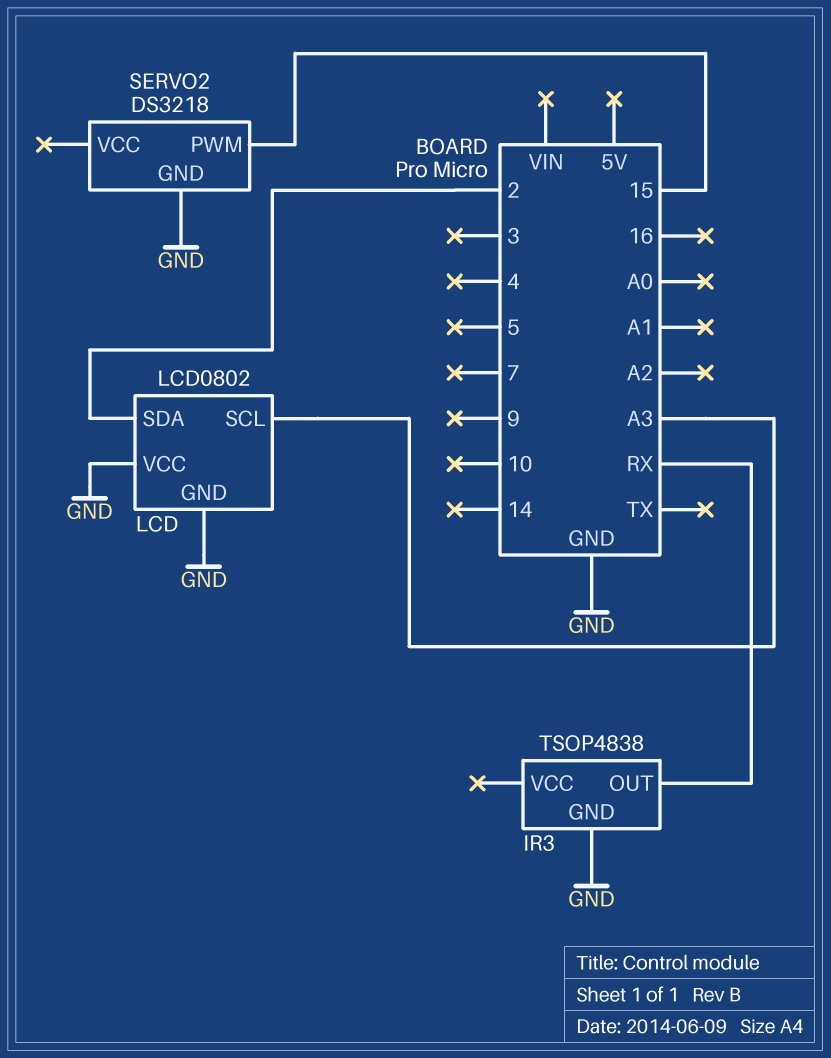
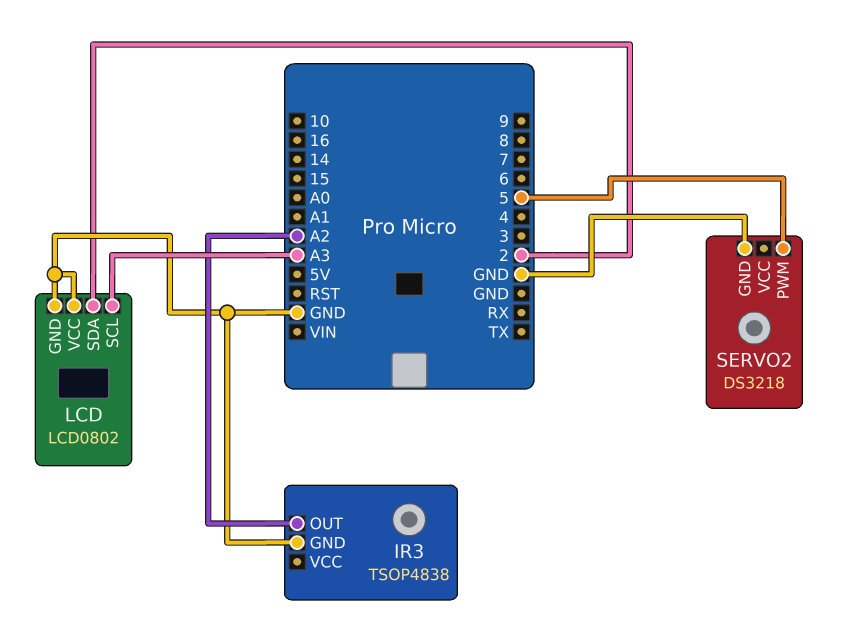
IR3 pin OUT: RX -> A2
SERVO2 pin PWM: 15 -> 5

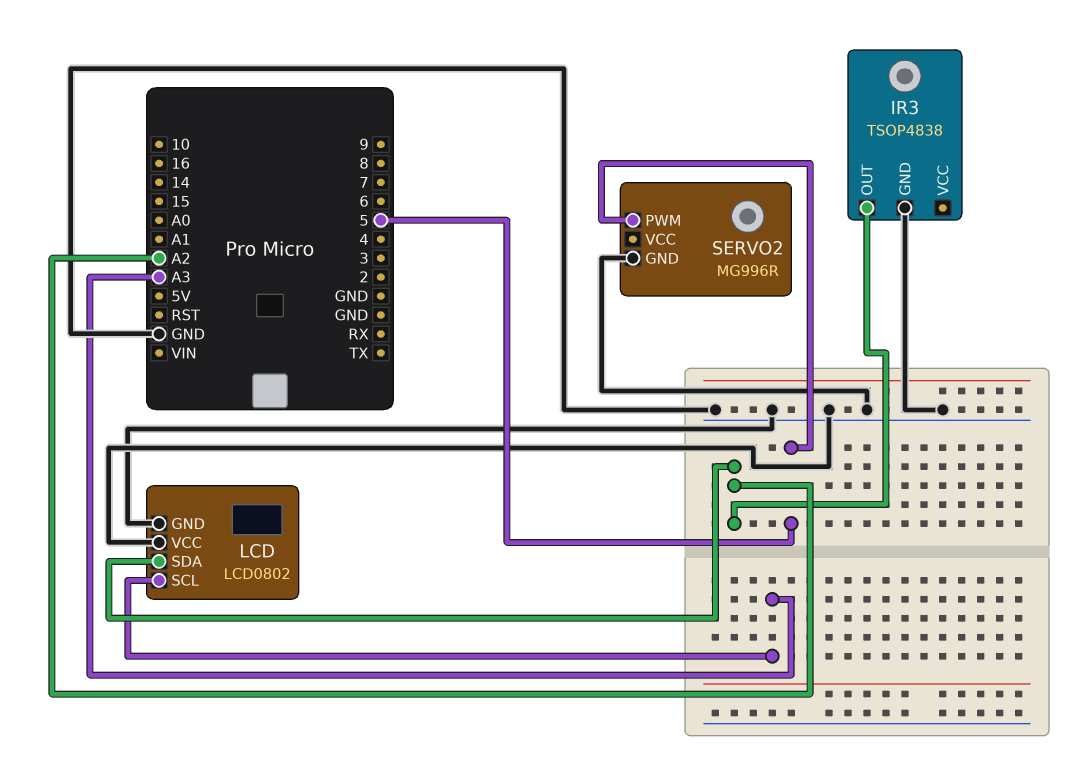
LCD pin SDA: 2 -> A2
SERVO2: DS3218 -> MG996R

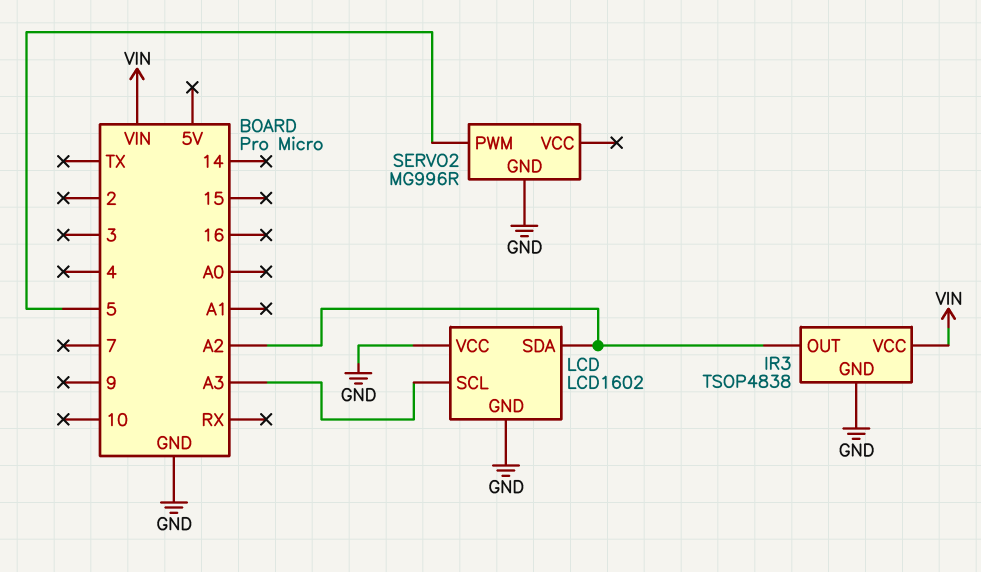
IR3 pin VCC: none -> VIN
LCD: LCD0802 -> LCD1602

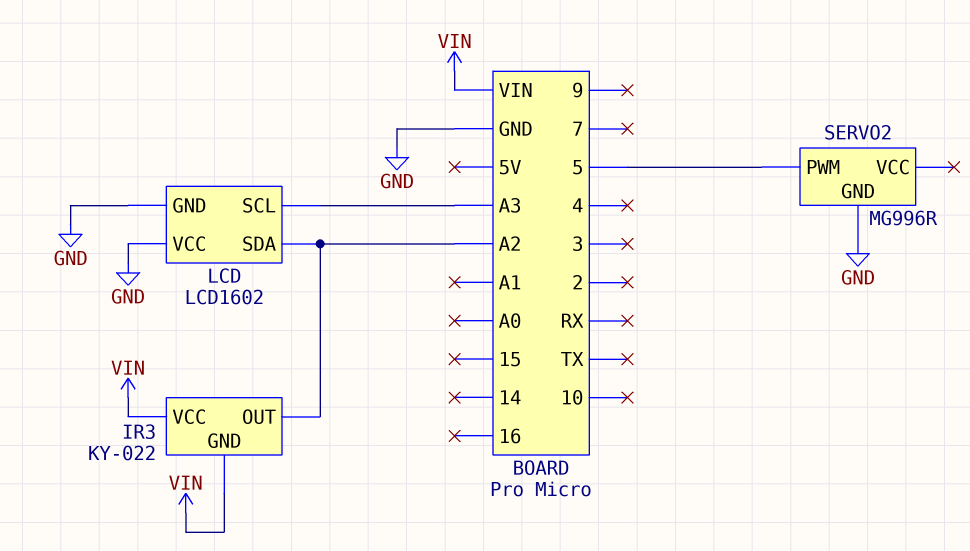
IR3: TSOP4838 -> KY-022
IR3 pin GND: GND -> VIN

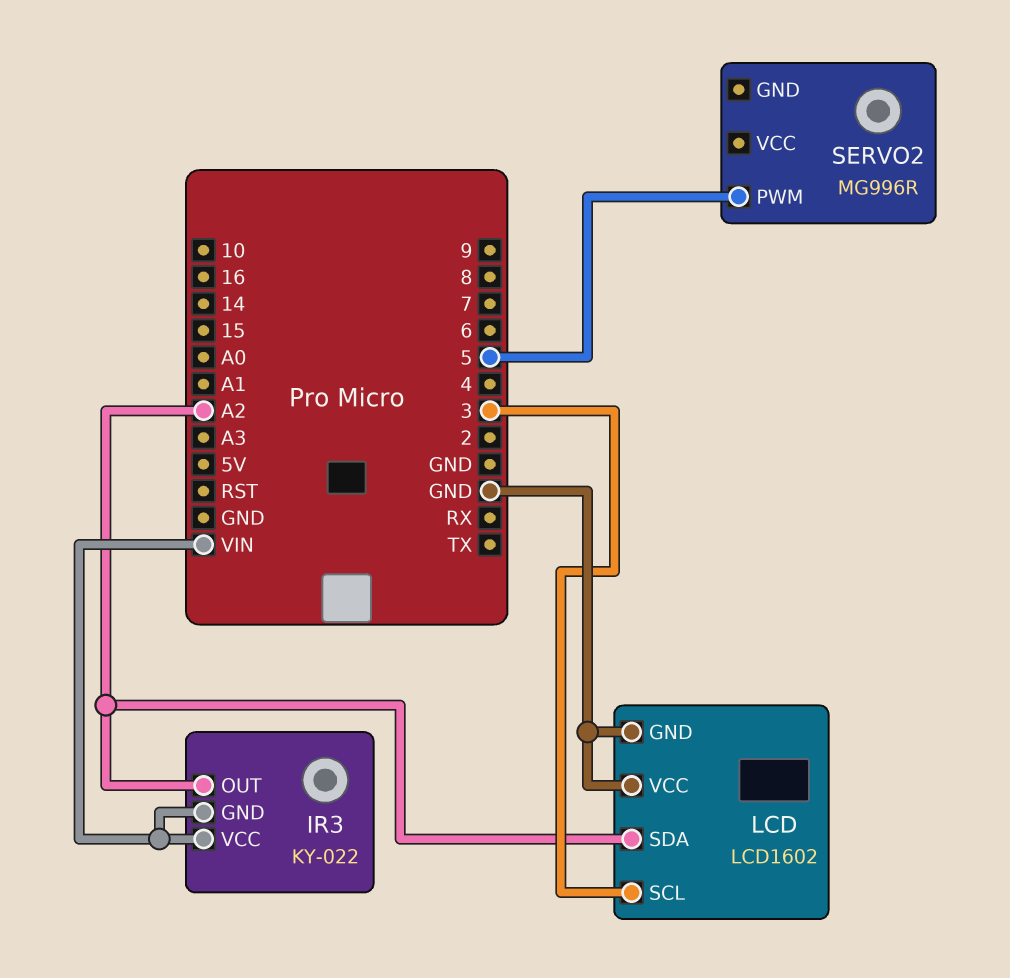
LCD pin SCL: A3 -> 3
SERVO2 pin GND: GND -> none

